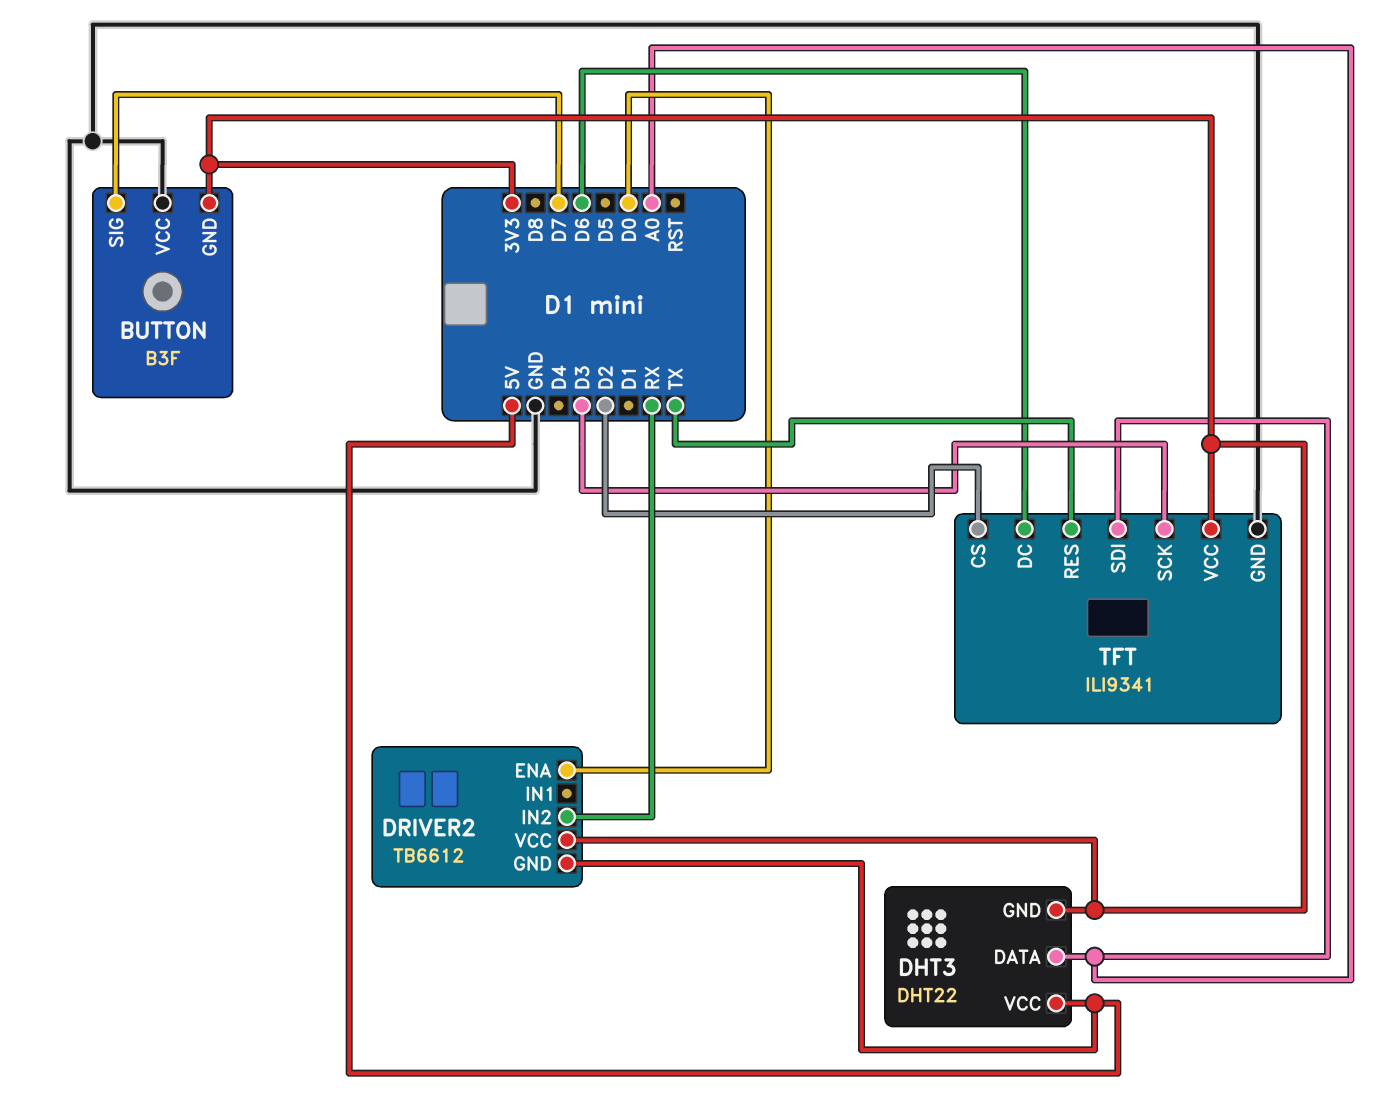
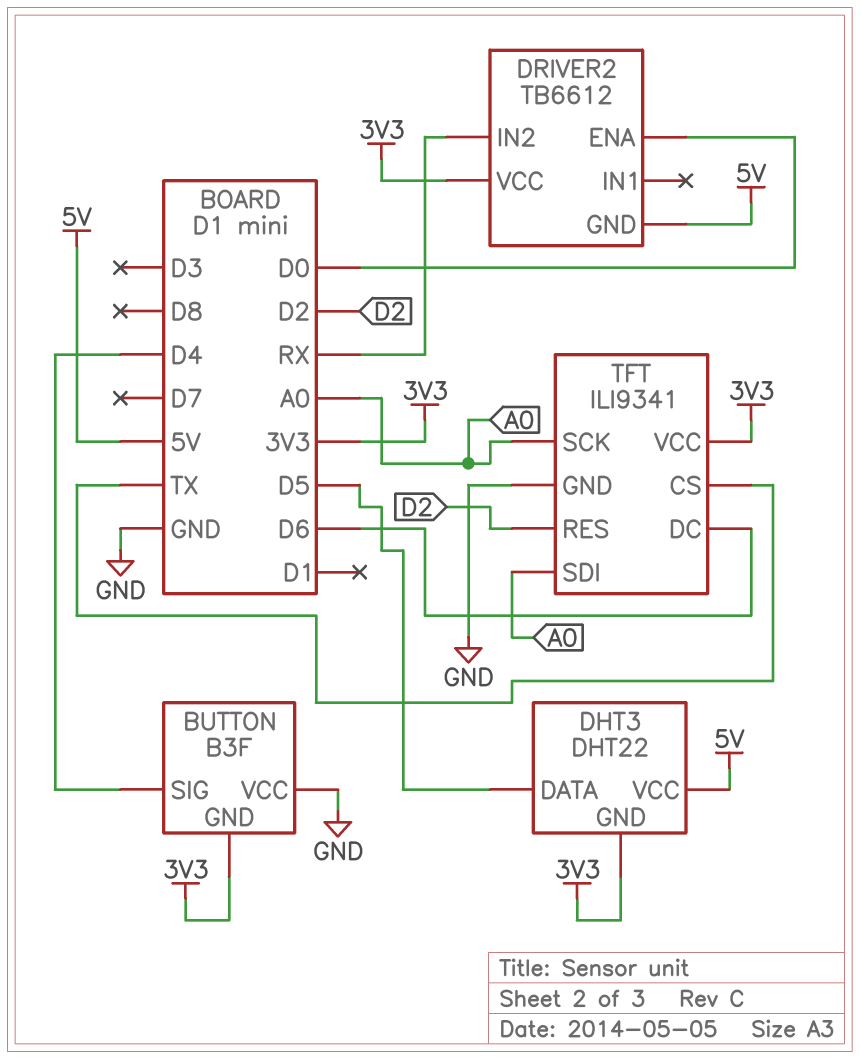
BUTTON pin SIG: D7 -> D4
DHT3 pin DATA: A0 -> D5
TFT pin CS: D2 -> TX
TFT pin RES: TX -> D2
TFT pin SCK: D3 -> A0

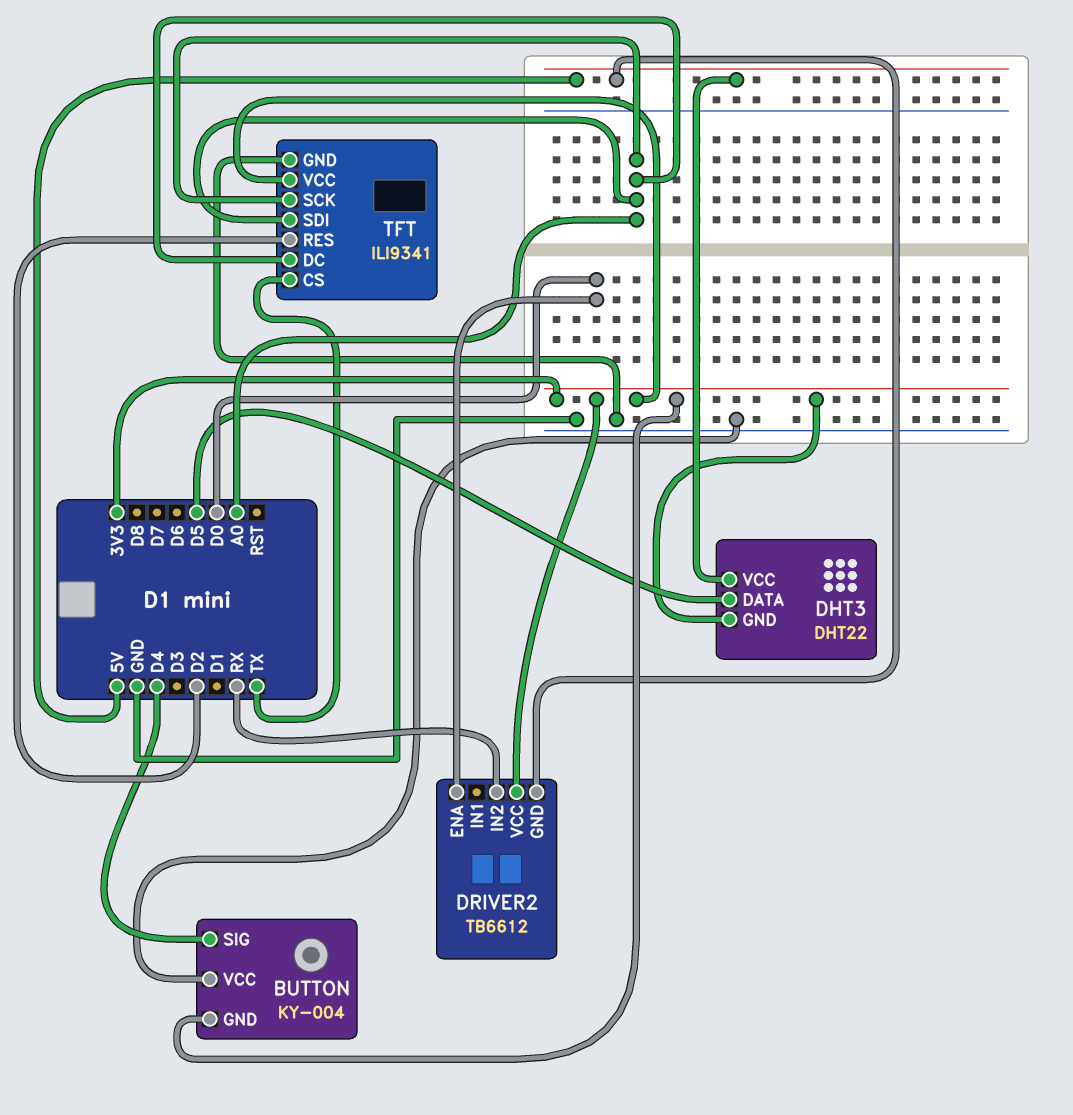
BUTTON: B3F -> KY-004
TFT pin DC: D6 -> A0

